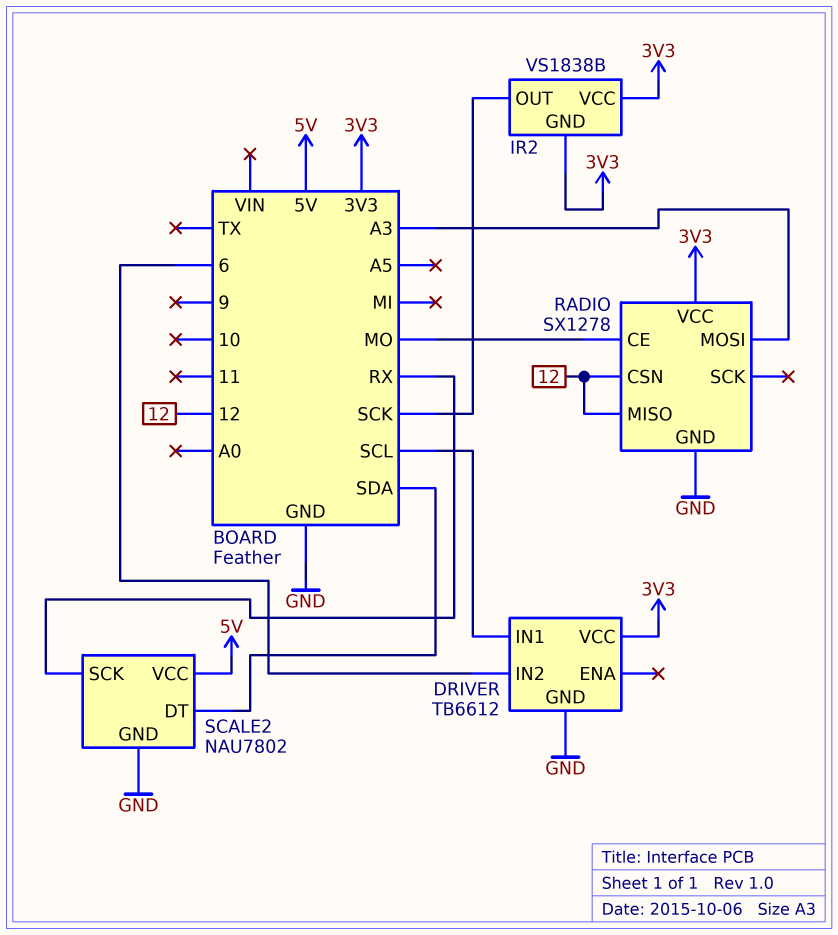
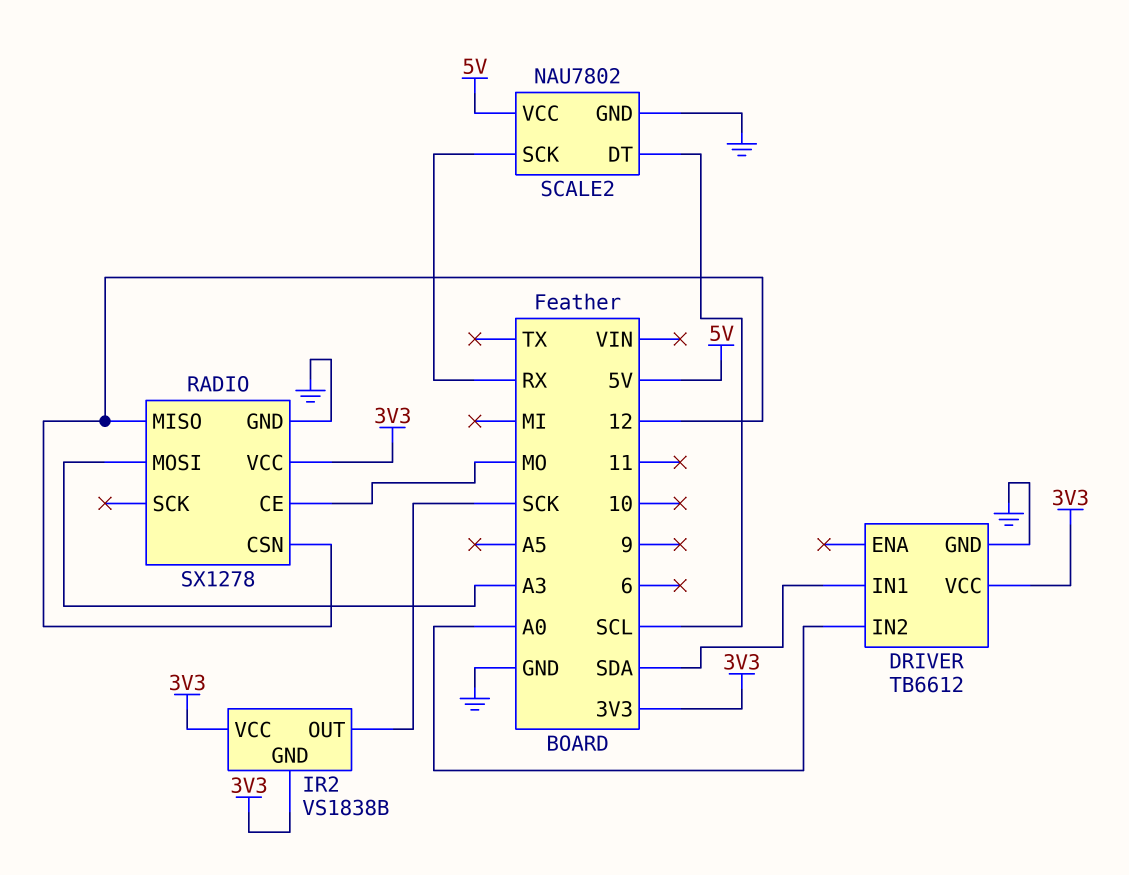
DRIVER pin IN1: SCL -> SDA
DRIVER pin IN2: 6 -> A0
SCALE2 pin DT: SDA -> SCL

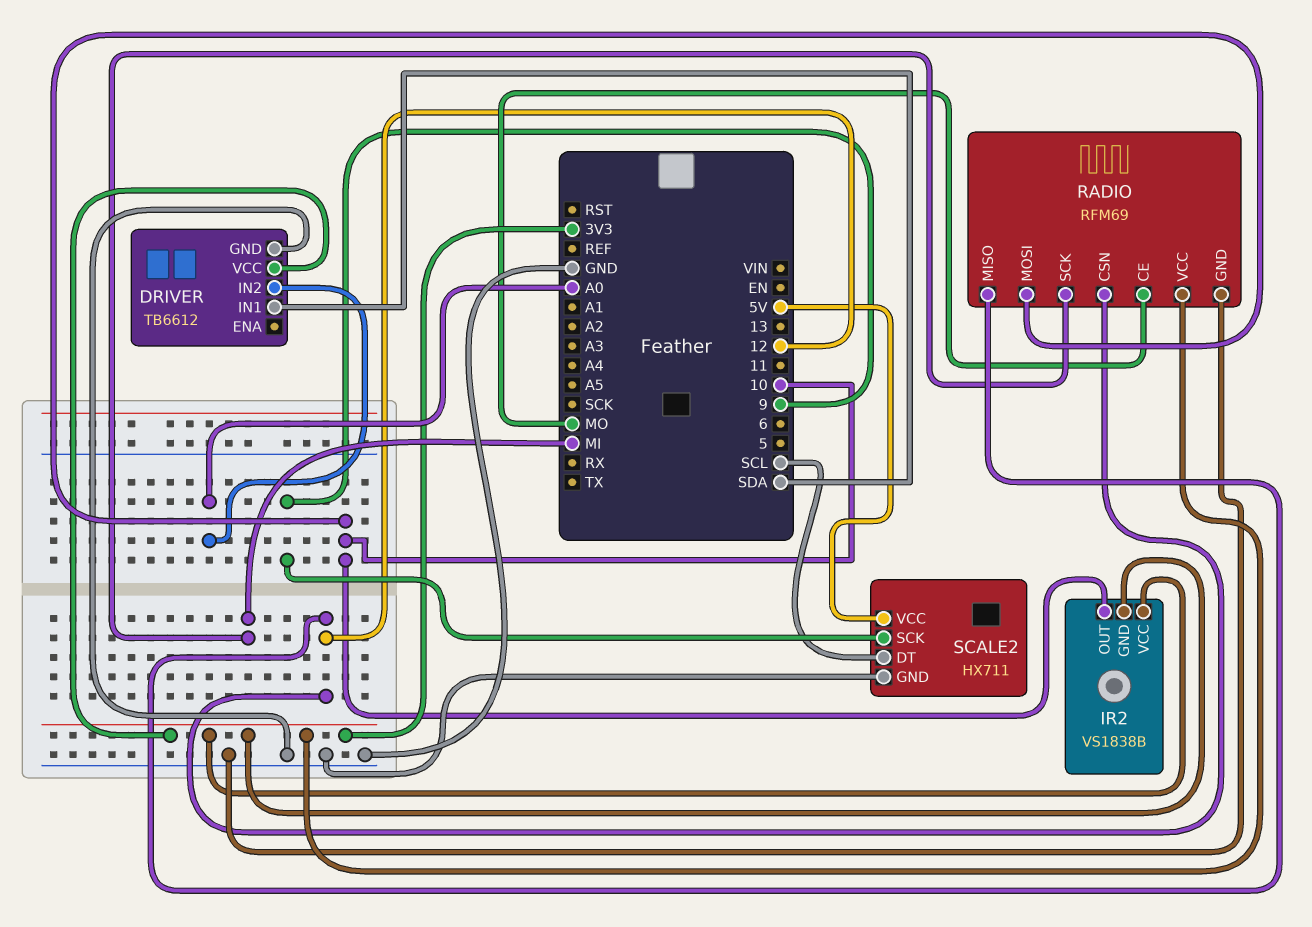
IR2 pin OUT: SCK -> 10
RADIO: SX1278 -> RFM69
RADIO pin MOSI: A3 -> 10
RADIO pin SCK: none -> MI
SCALE2: NAU7802 -> HX711
SCALE2 pin SCK: RX -> 9

